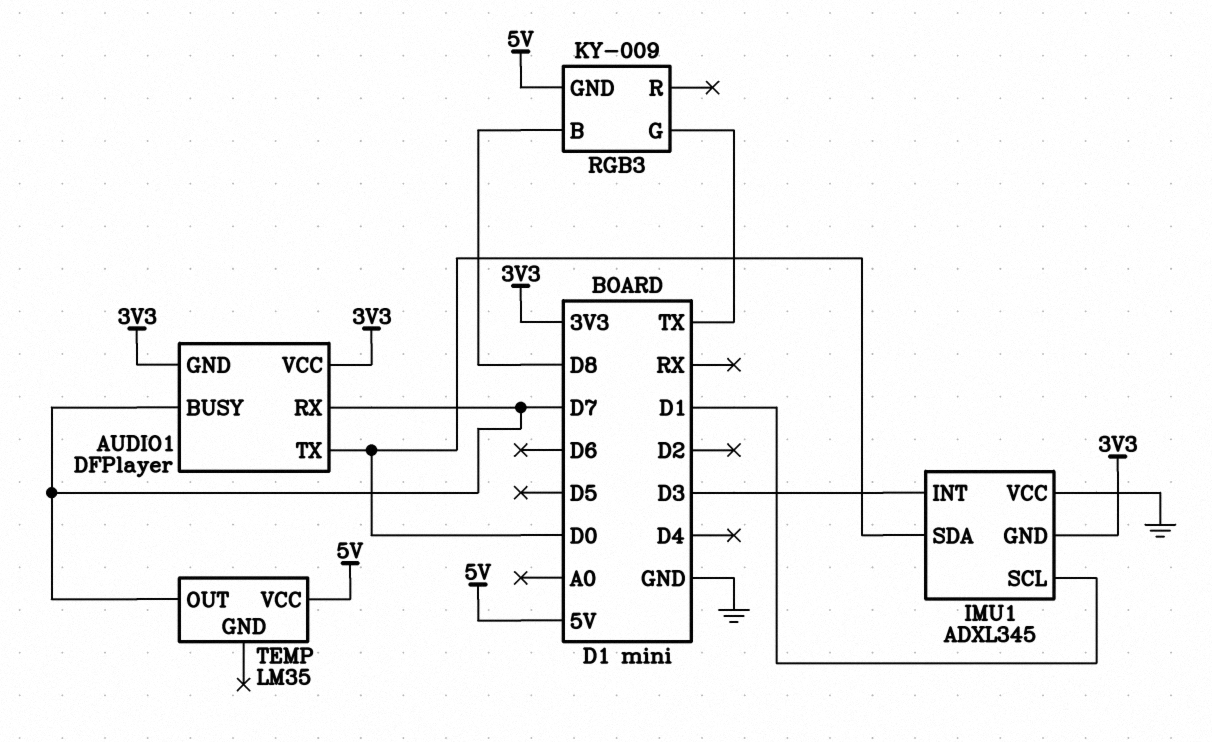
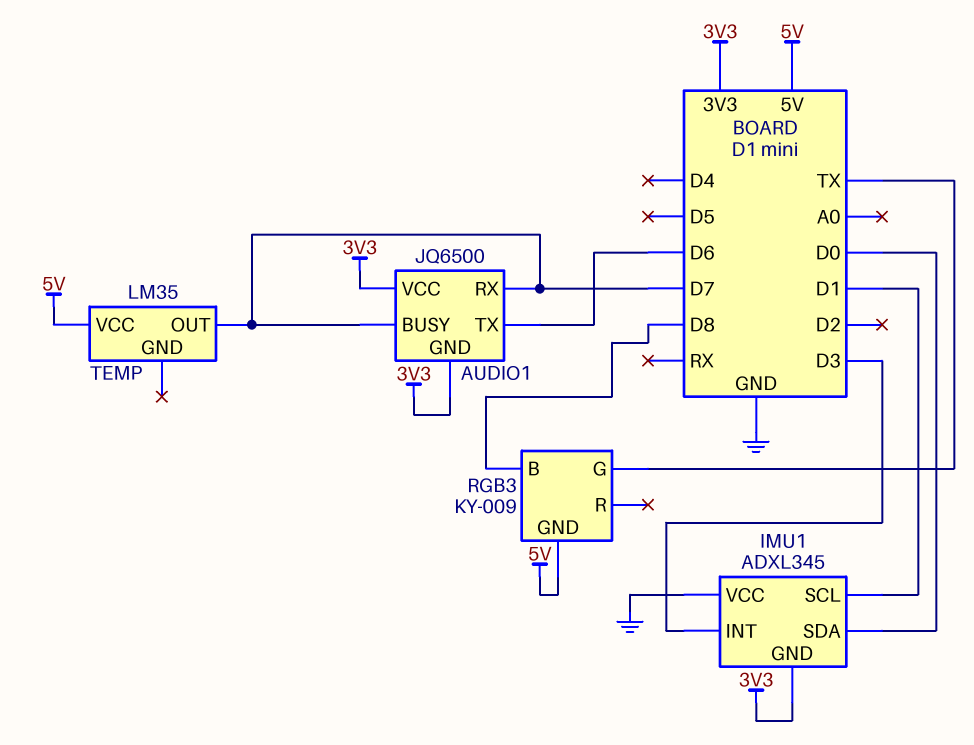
AUDIO1: DFPlayer -> JQ6500
AUDIO1 pin TX: D0 -> D6

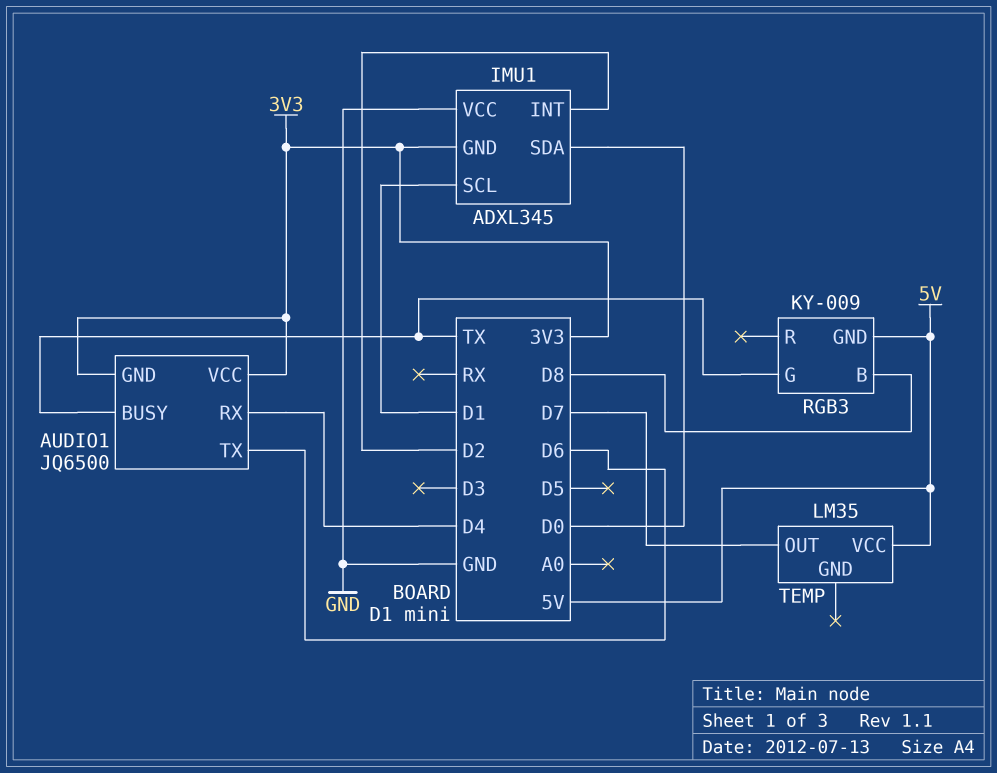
AUDIO1 pin BUSY: D7 -> TX
AUDIO1 pin RX: D7 -> D4
IMU1 pin INT: D3 -> D2

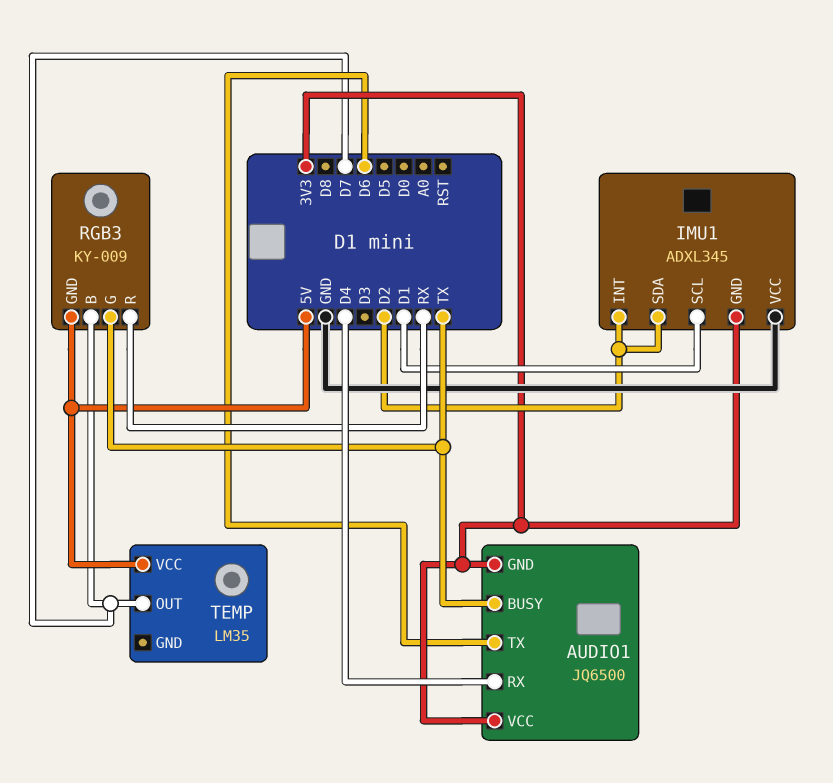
IMU1 pin SDA: D0 -> D2
RGB3 pin B: D8 -> D7
RGB3 pin R: none -> RX

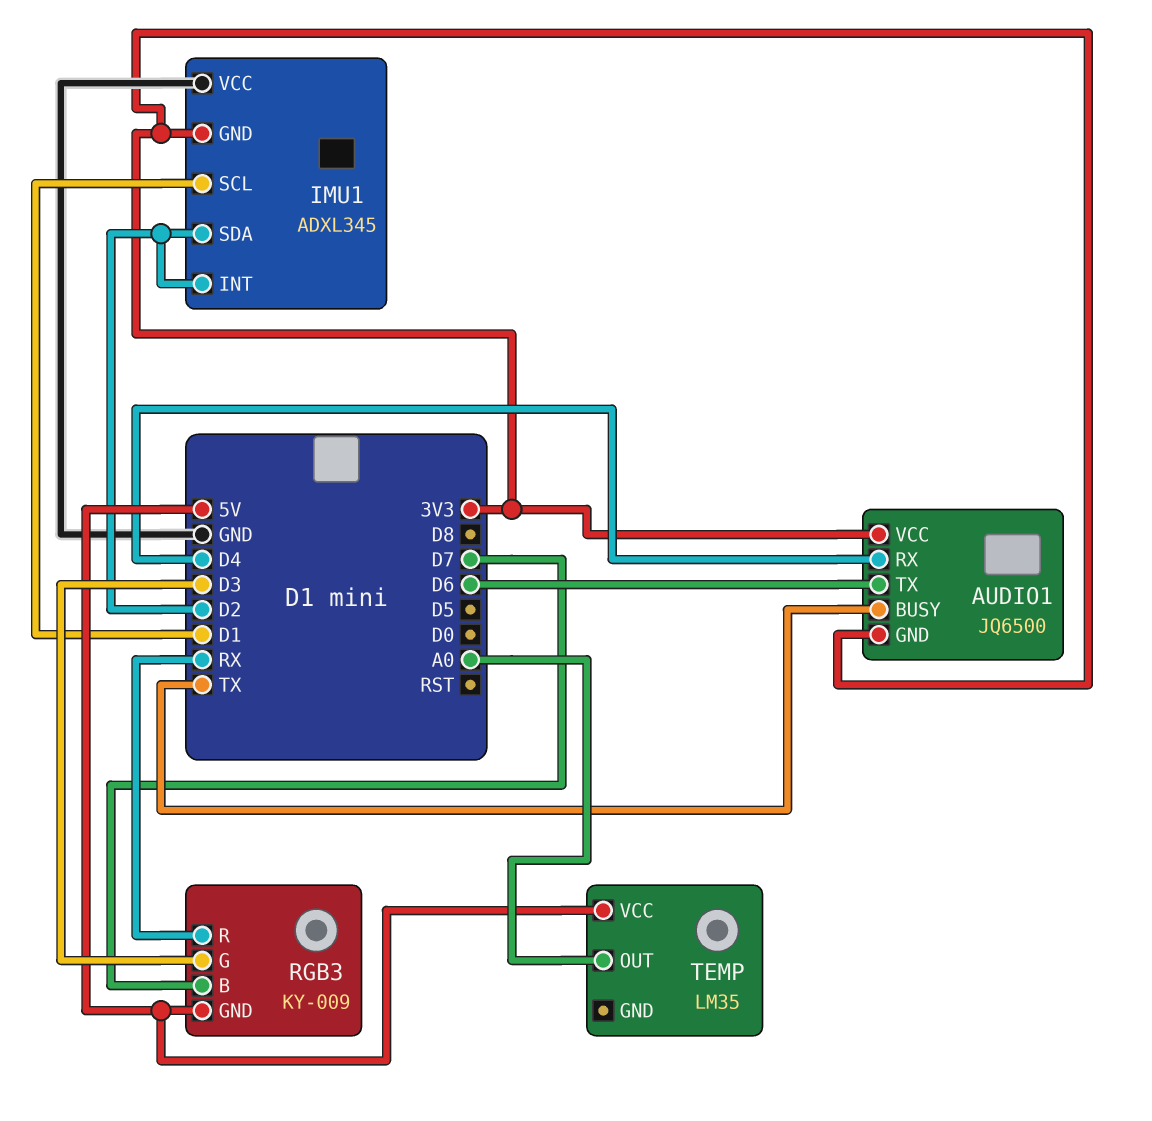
RGB3 pin G: TX -> D3
TEMP pin OUT: D7 -> A0

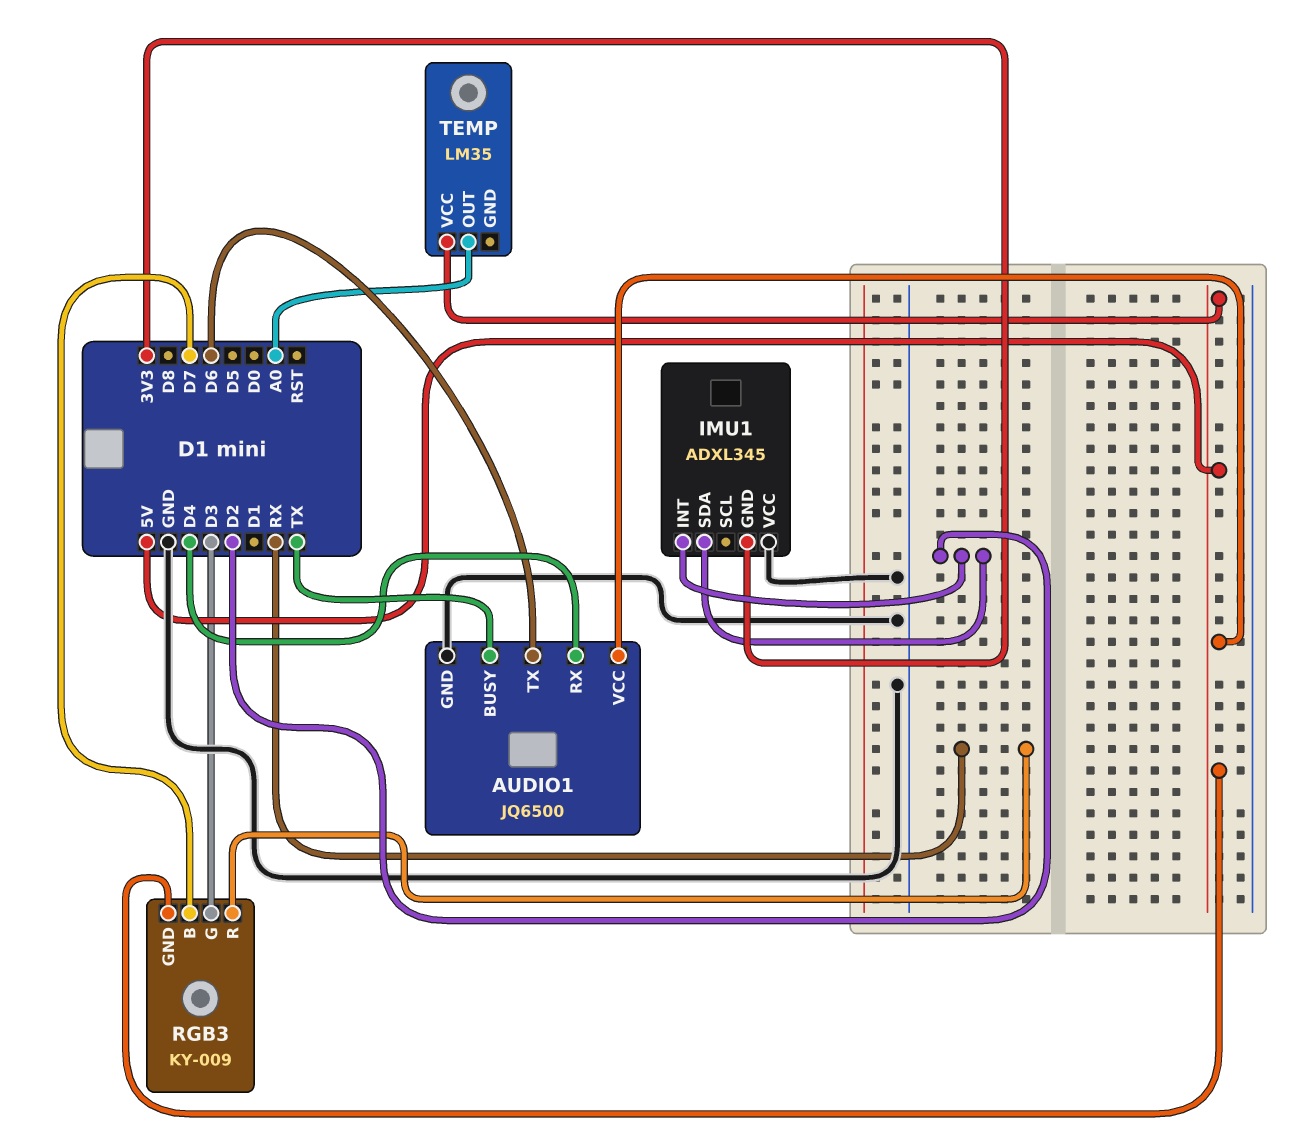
AUDIO1 pin GND: 3V3 -> GND
AUDIO1 pin VCC: 3V3 -> 5V
IMU1 pin SCL: D1 -> none

